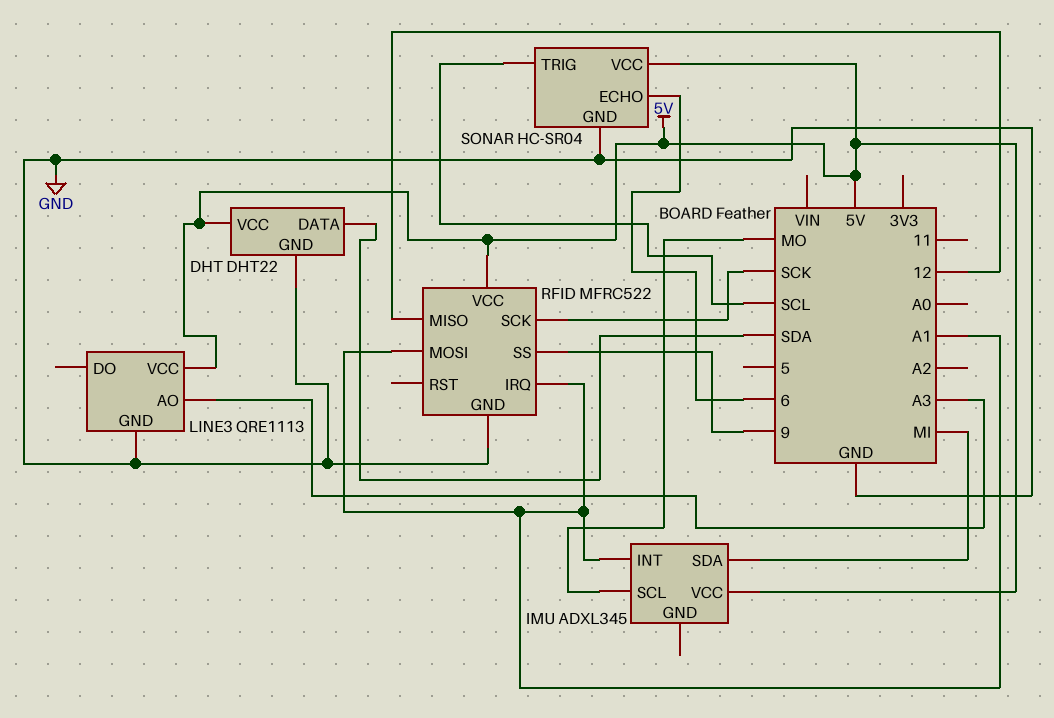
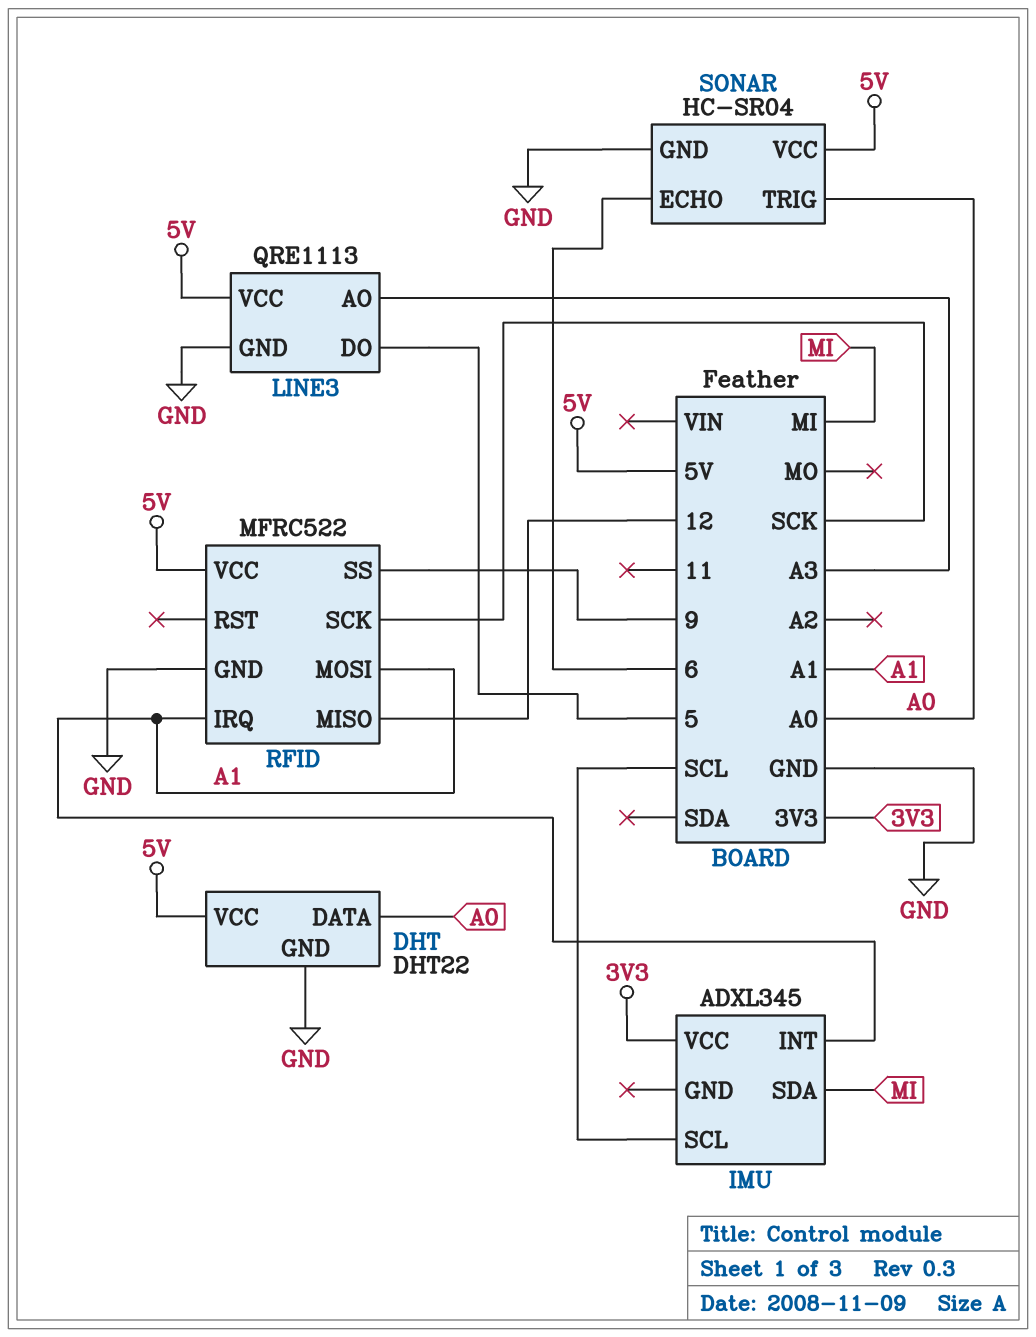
DHT pin DATA: SDA -> A0
IMU pin SCL: MO -> SCL
IMU pin VCC: 5V -> 3V3
LINE3 pin DO: none -> 5
SONAR pin TRIG: SCL -> A0

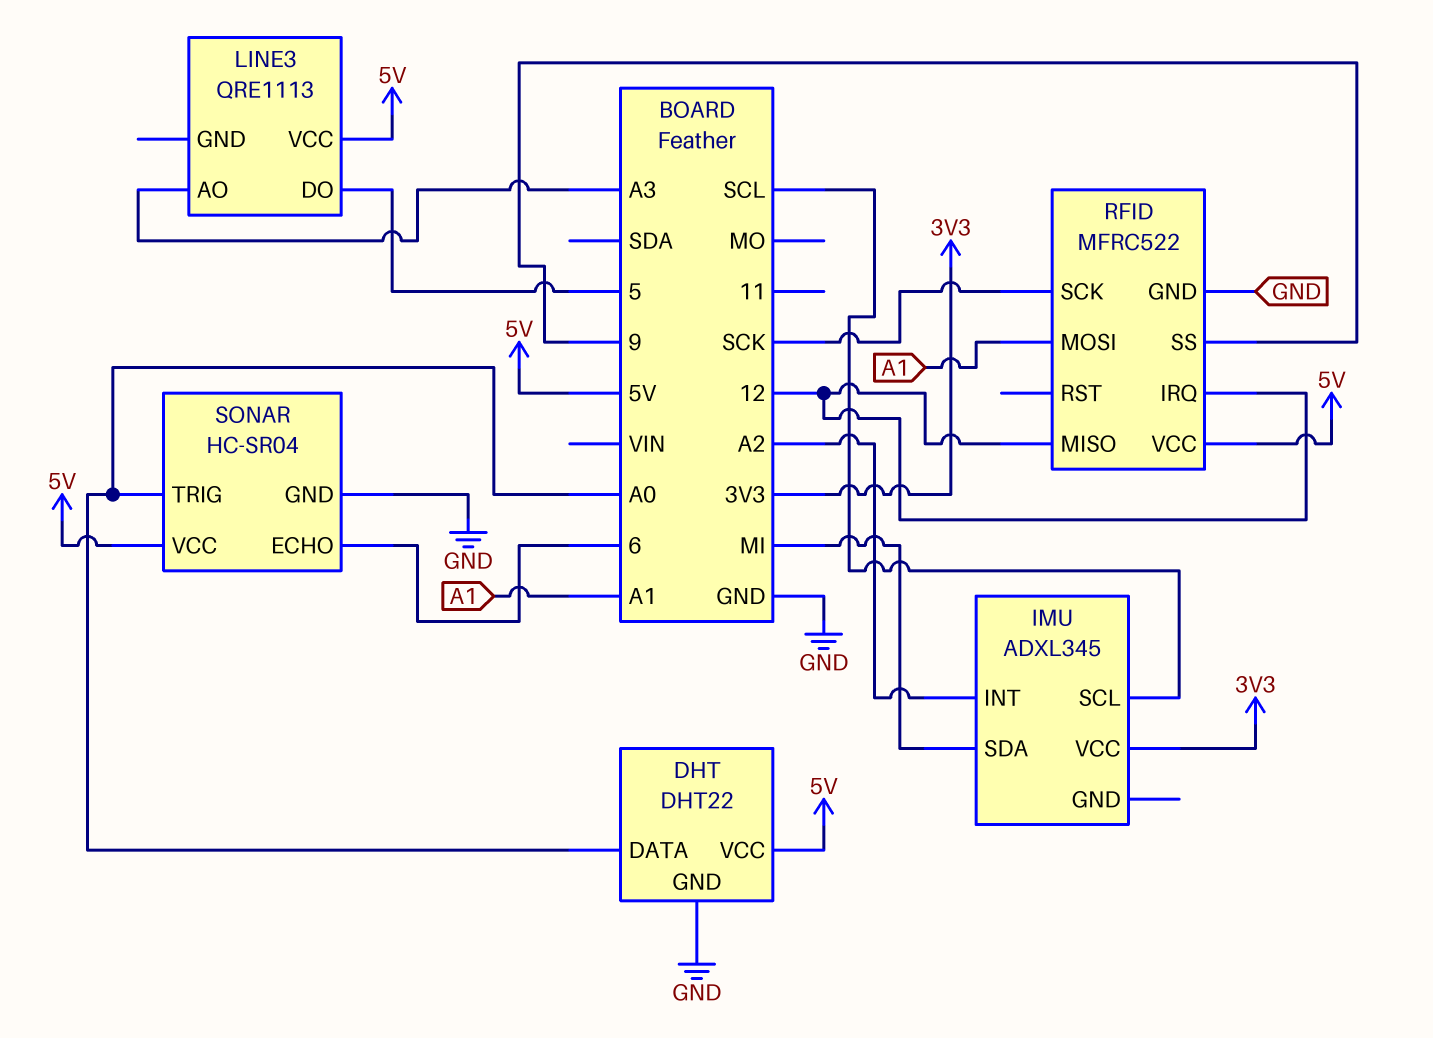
IMU pin INT: A1 -> A2
LINE3 pin GND: GND -> none
RFID pin IRQ: A1 -> 12

